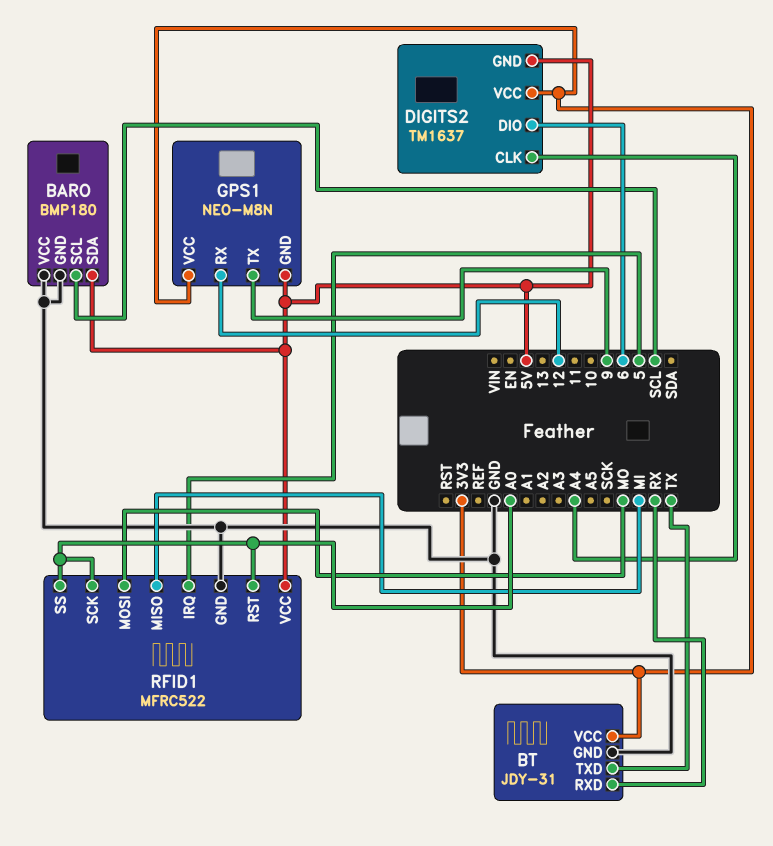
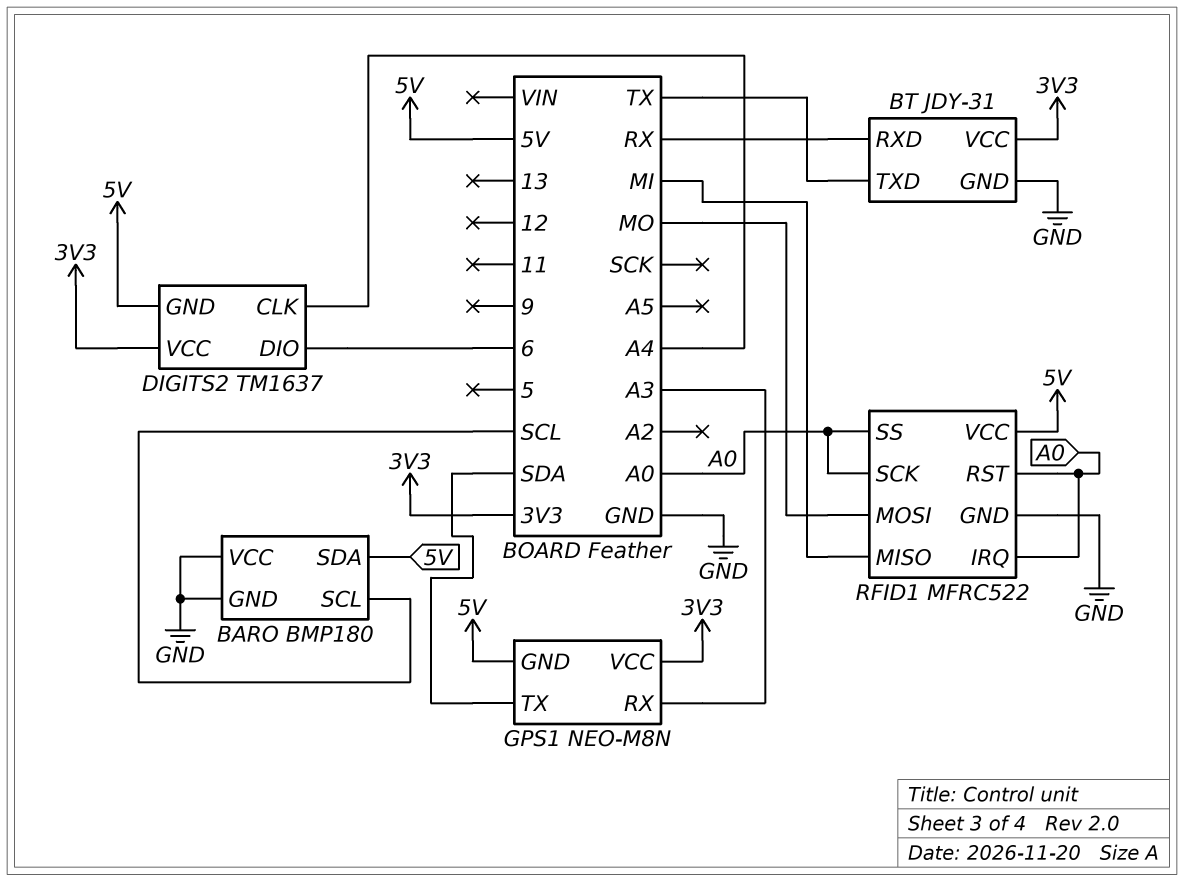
GPS1 pin RX: 12 -> A3
GPS1 pin TX: 9 -> SDA
RFID1 pin IRQ: 5 -> A0

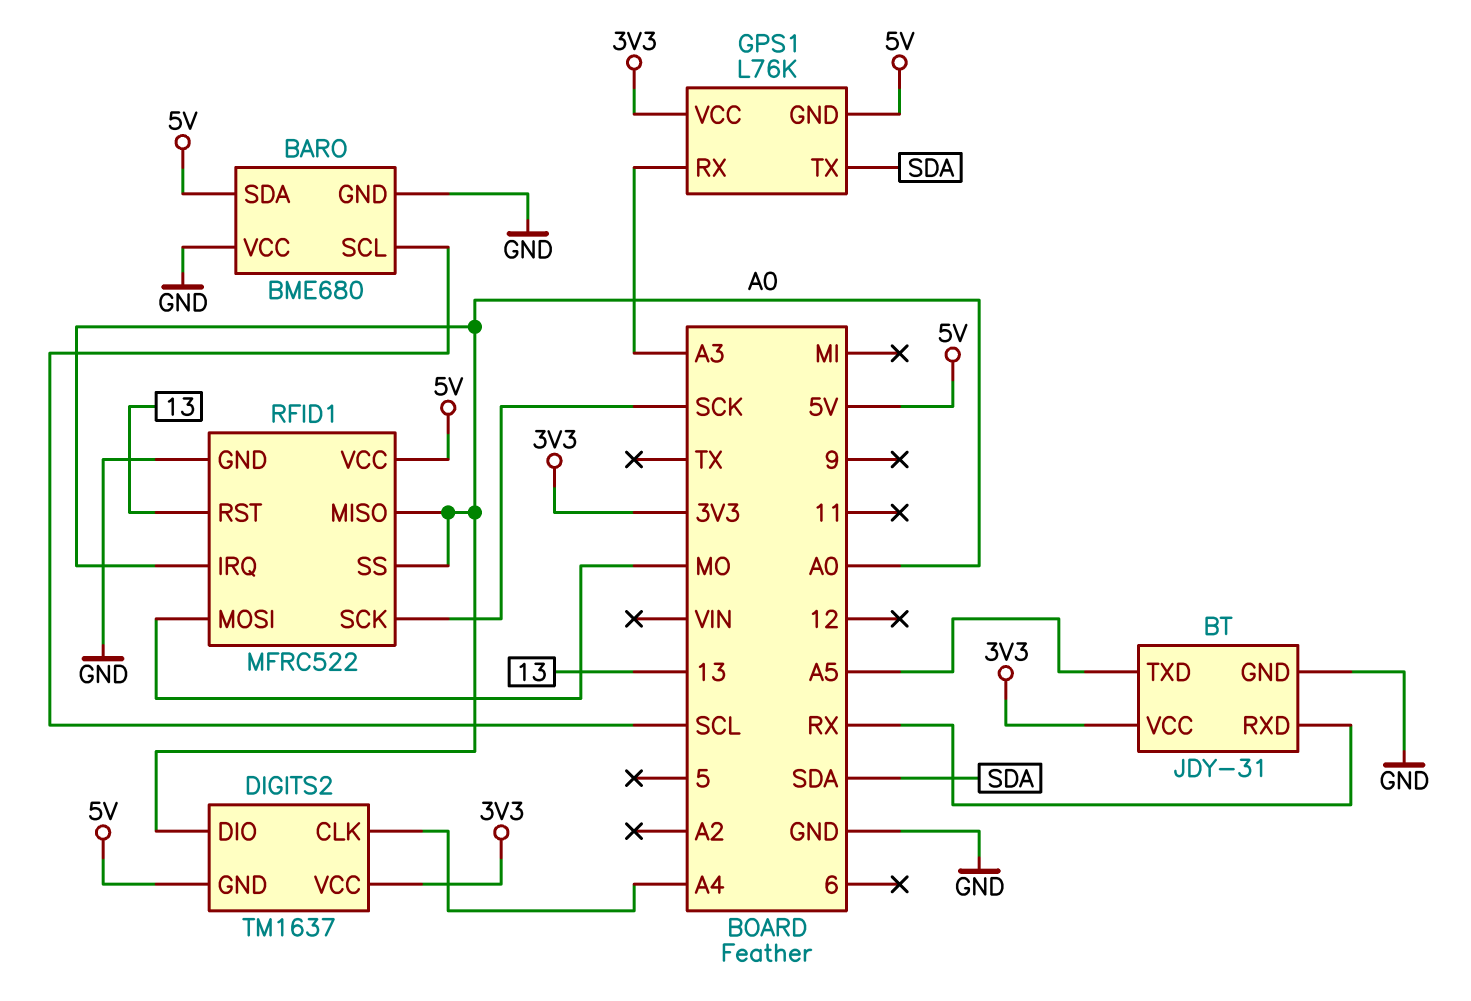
BARO: BMP180 -> BME680
BT pin TXD: TX -> A5
DIGITS2 pin DIO: 6 -> A0
GPS1: NEO-M8N -> L76K
RFID1 pin MISO: MI -> A0
RFID1 pin RST: A0 -> 13
RFID1 pin SCK: A0 -> SCK

